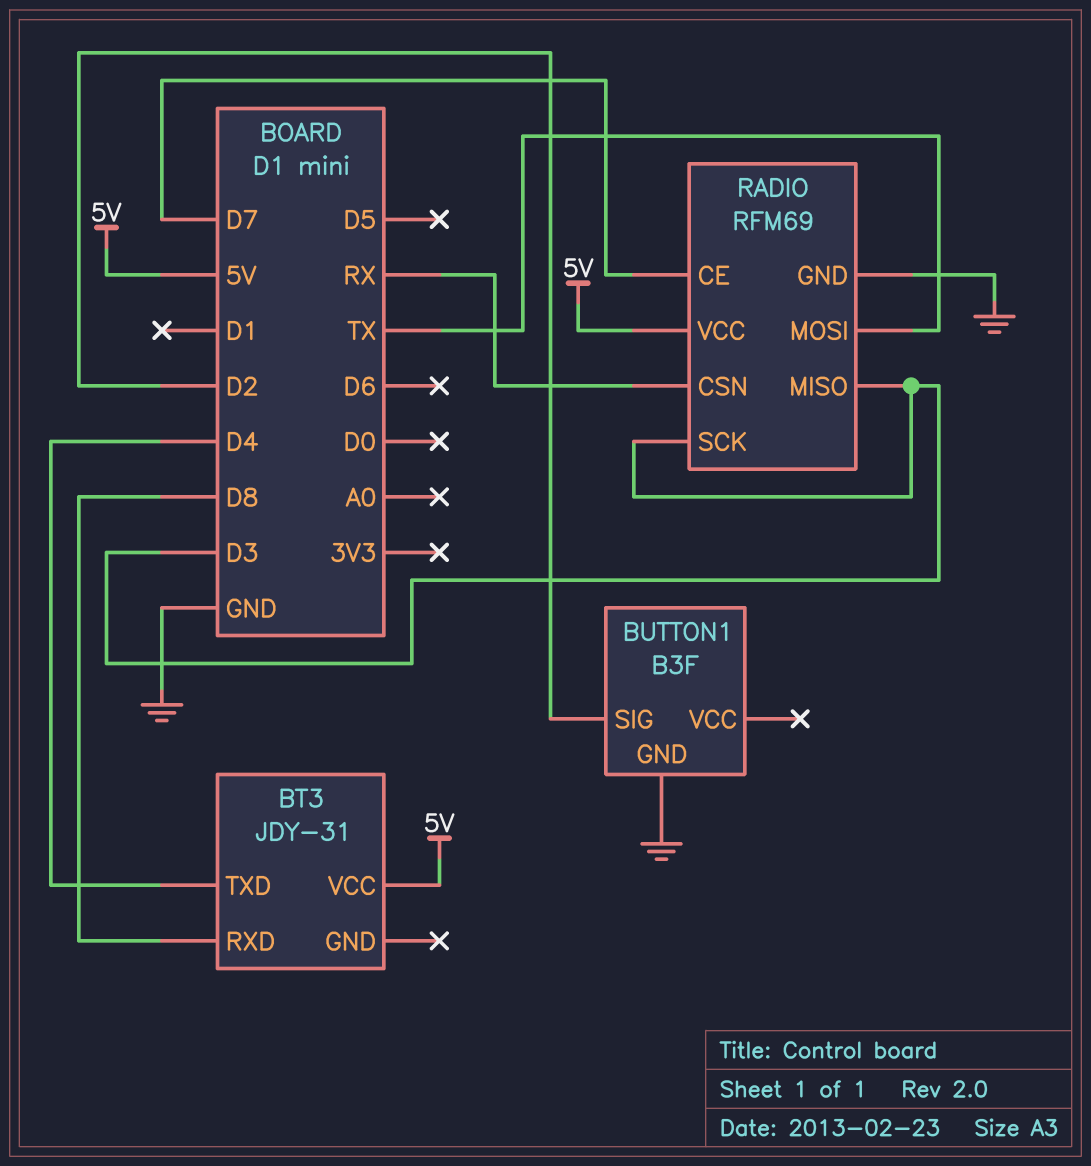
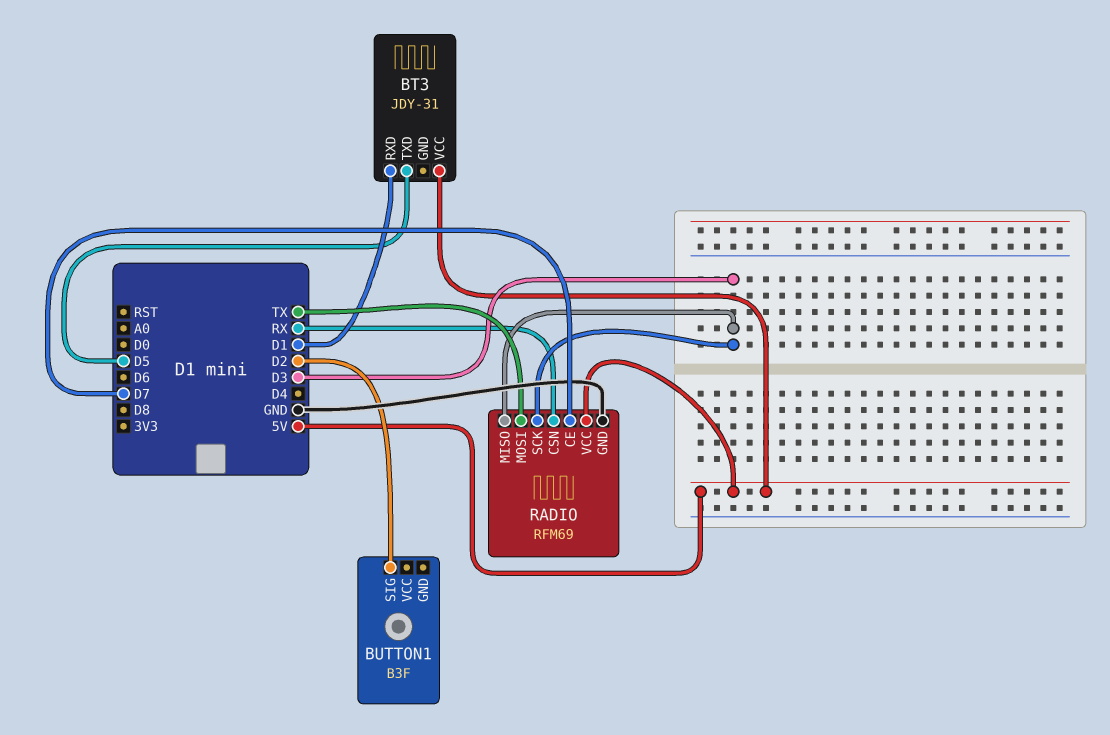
BT3 pin RXD: D8 -> D1
BT3 pin TXD: D4 -> D5
BUTTON1 pin GND: GND -> none

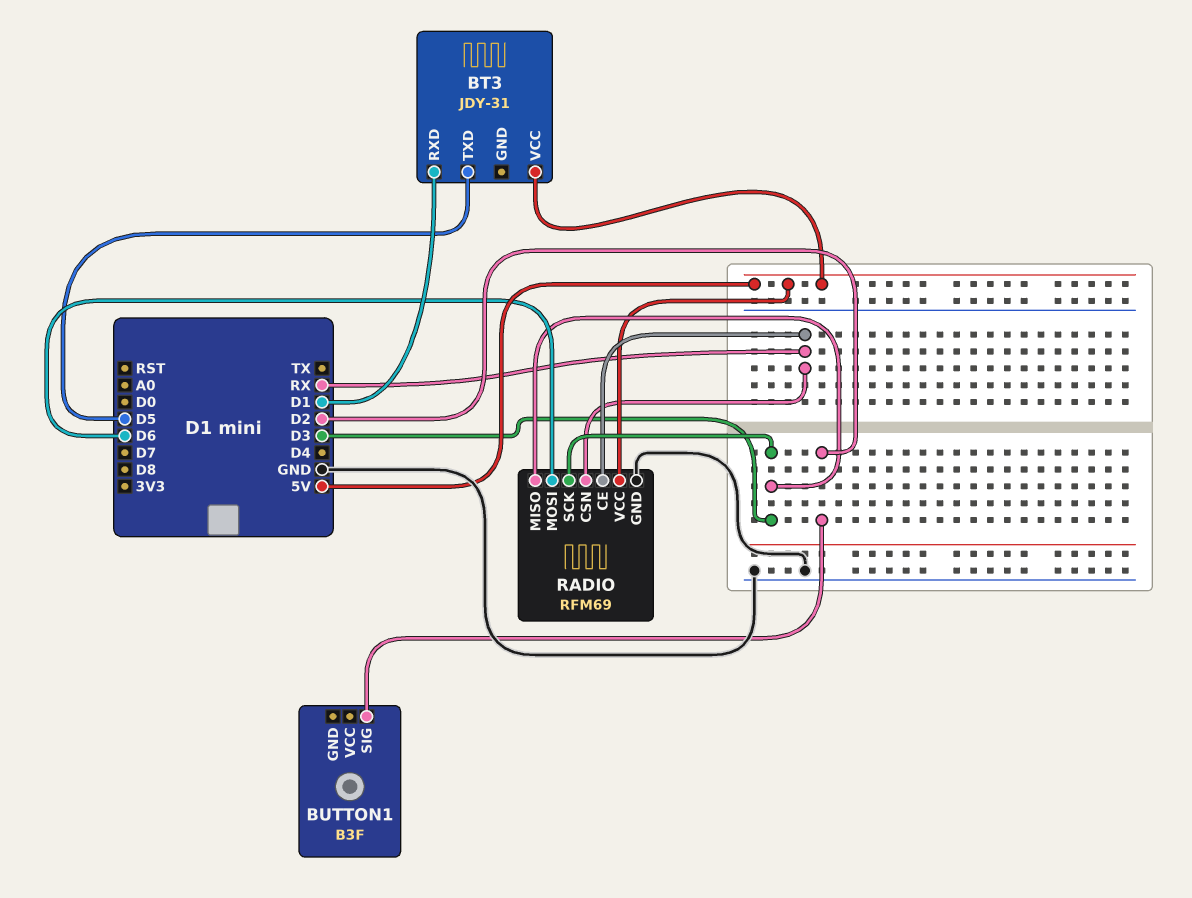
RADIO pin CE: D7 -> RX
RADIO pin MOSI: TX -> D6

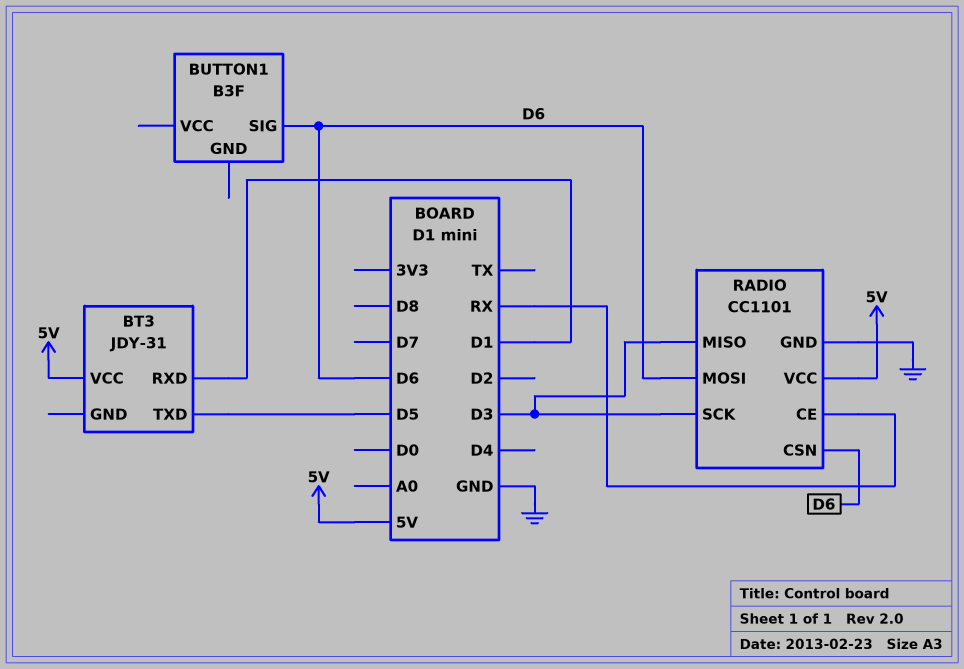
BUTTON1 pin SIG: D2 -> D6
RADIO: RFM69 -> CC1101
RADIO pin CSN: RX -> D6

